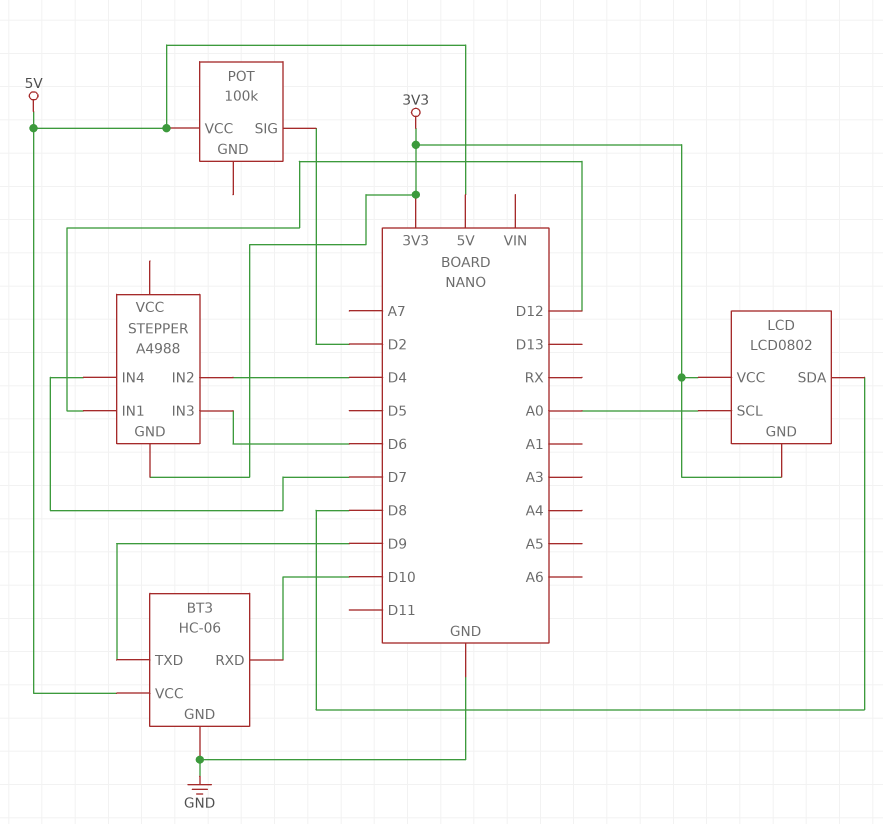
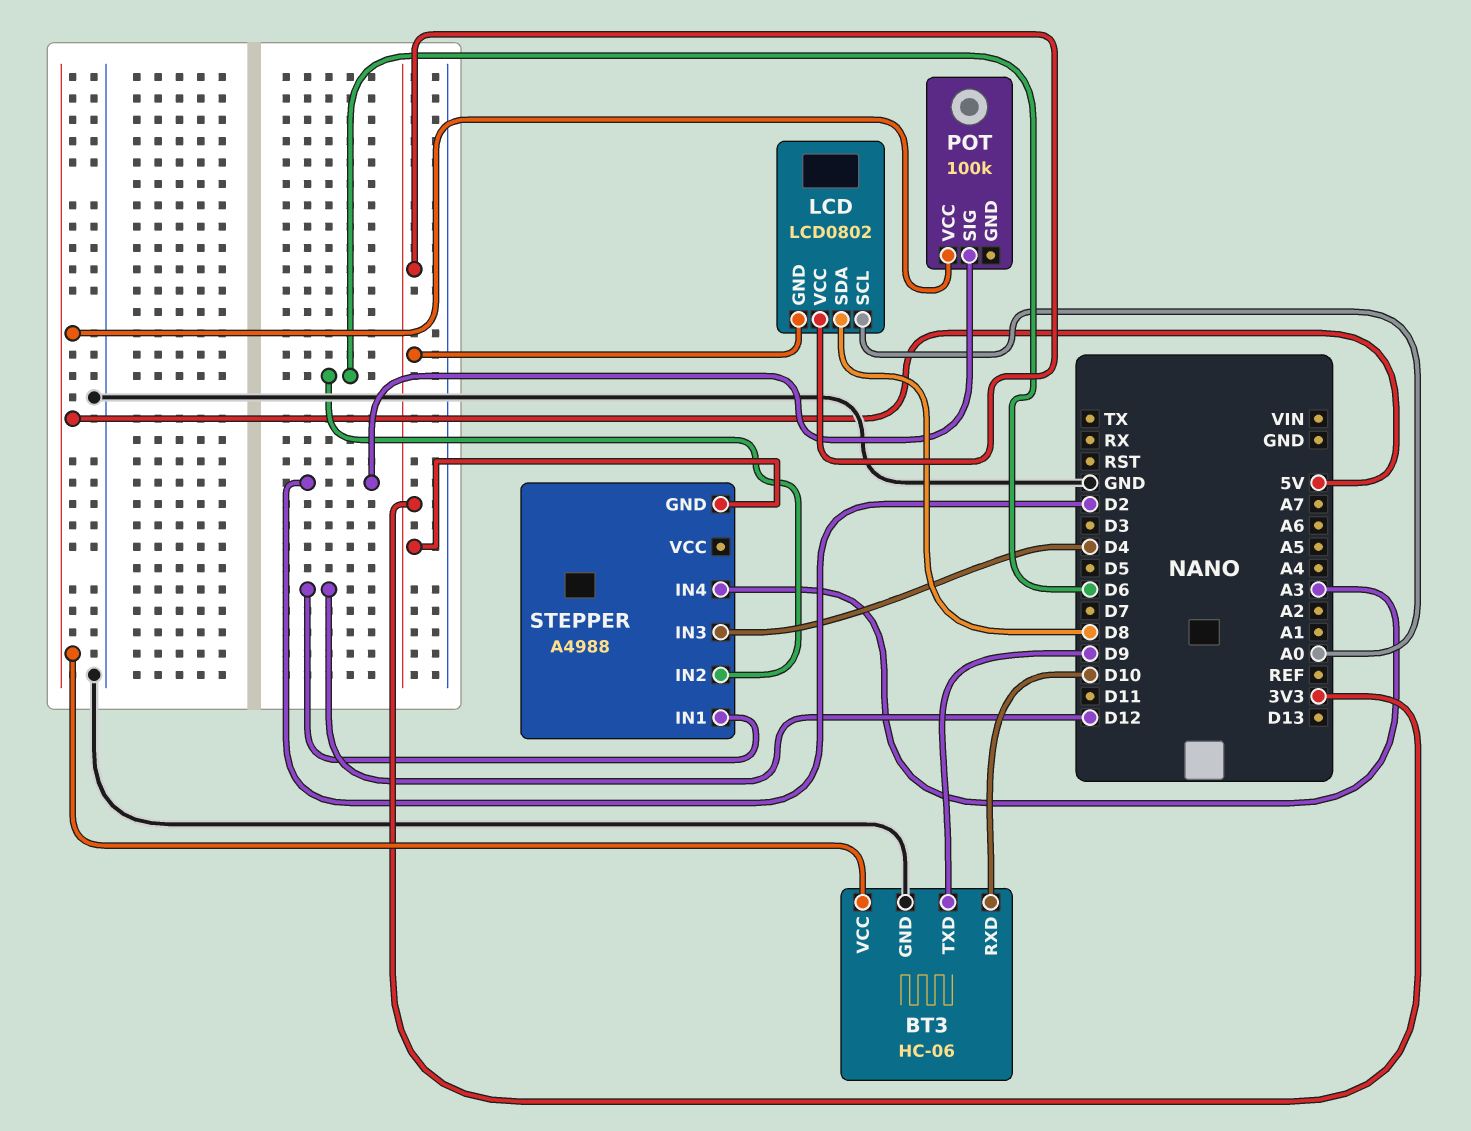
STEPPER pin IN2: D4 -> D6
STEPPER pin IN3: D6 -> D4
STEPPER pin IN4: D7 -> A3

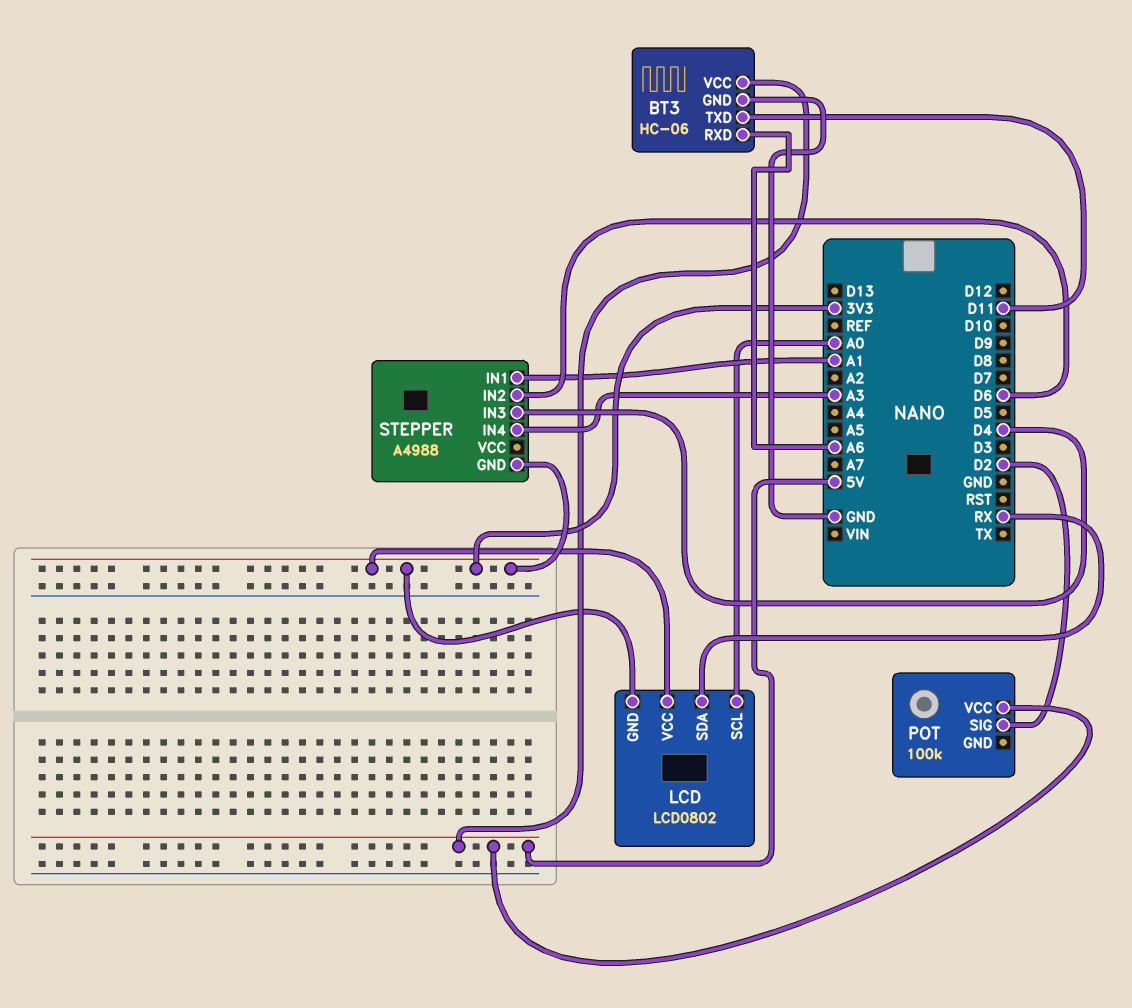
BT3 pin RXD: D10 -> A6
BT3 pin TXD: D9 -> D11
LCD pin SDA: D8 -> RX
STEPPER pin IN1: D12 -> A1

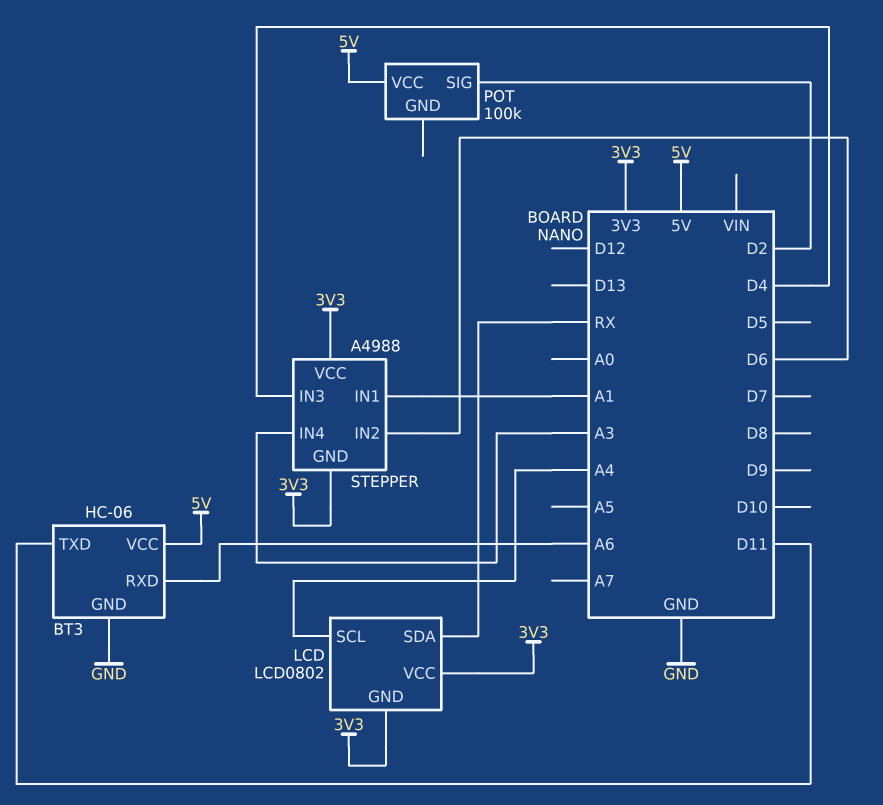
LCD pin SCL: A0 -> A4
STEPPER pin VCC: none -> 3V3

